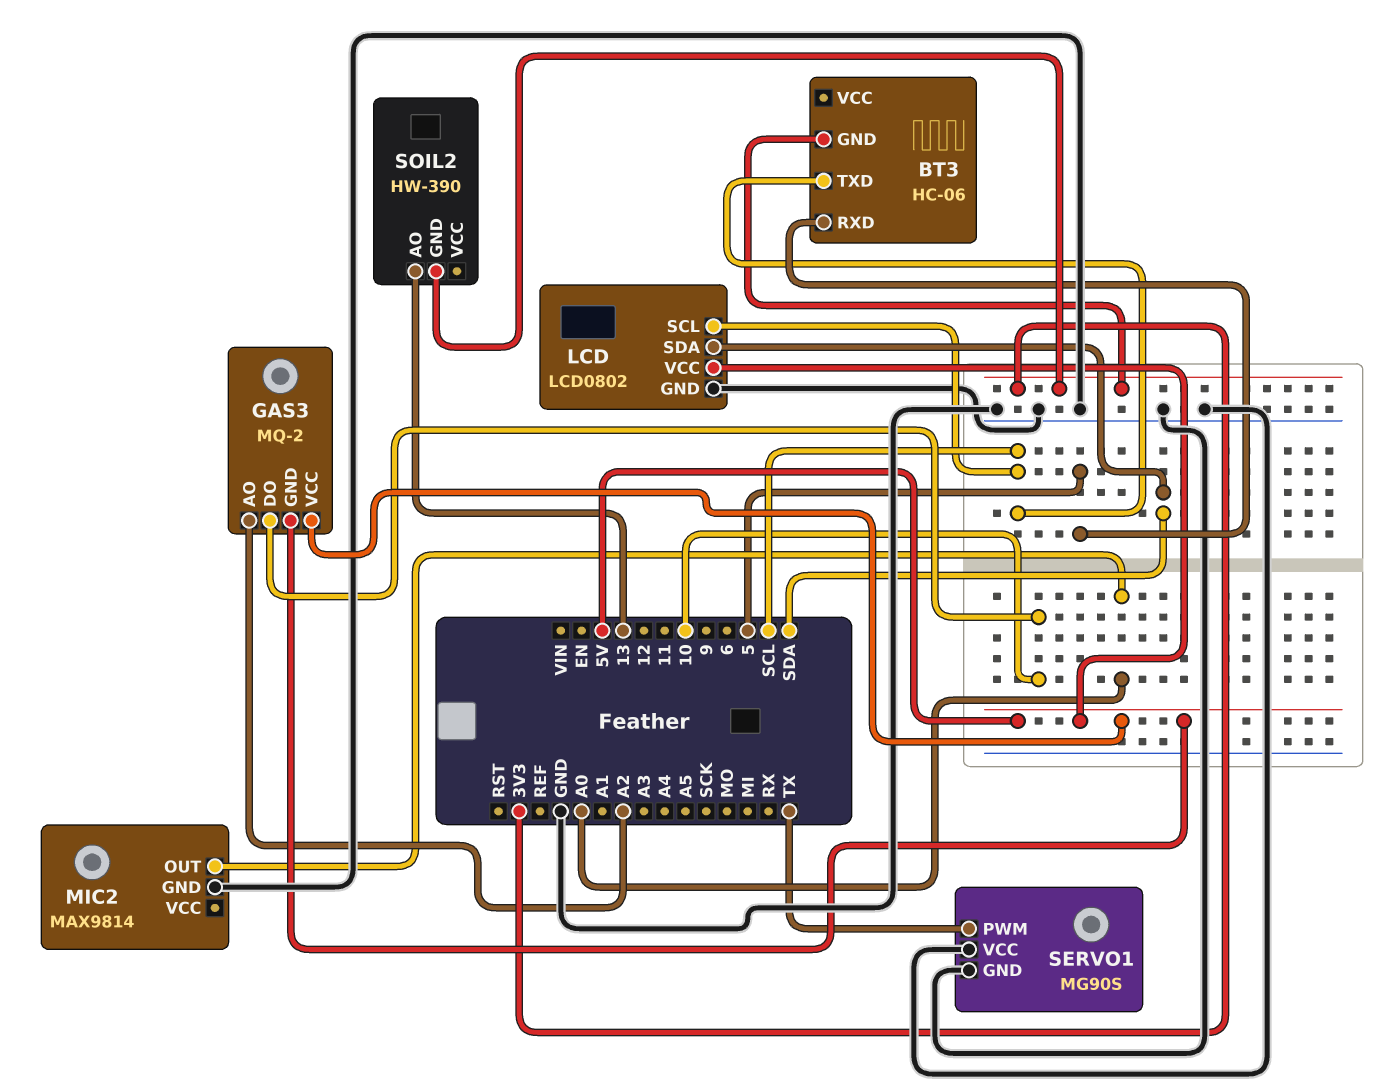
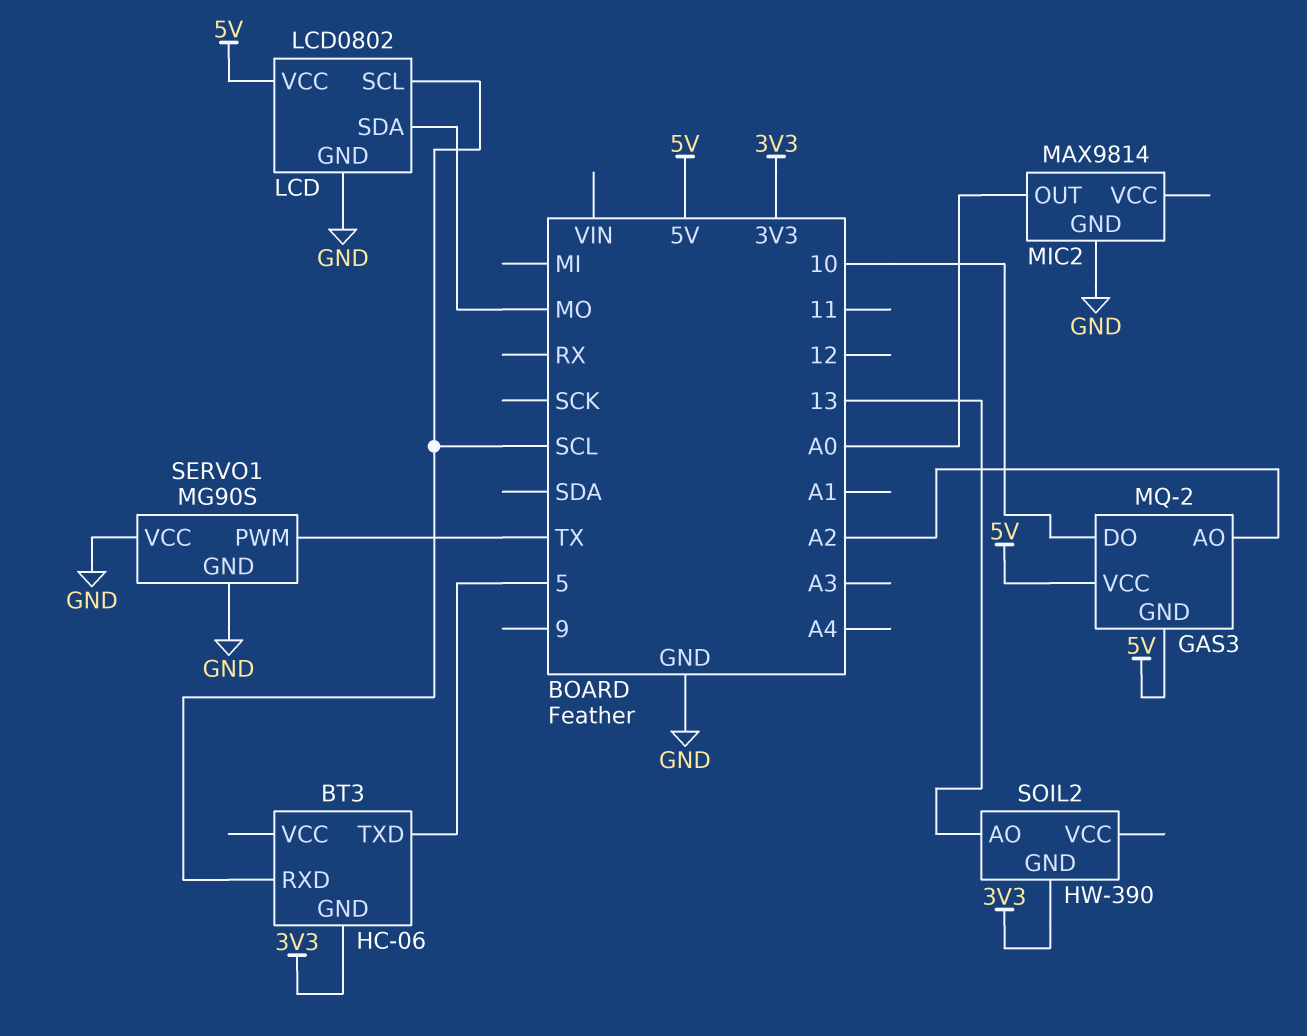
BT3 pin RXD: 5 -> SCL
BT3 pin TXD: SCL -> 5
LCD pin SDA: SDA -> MO

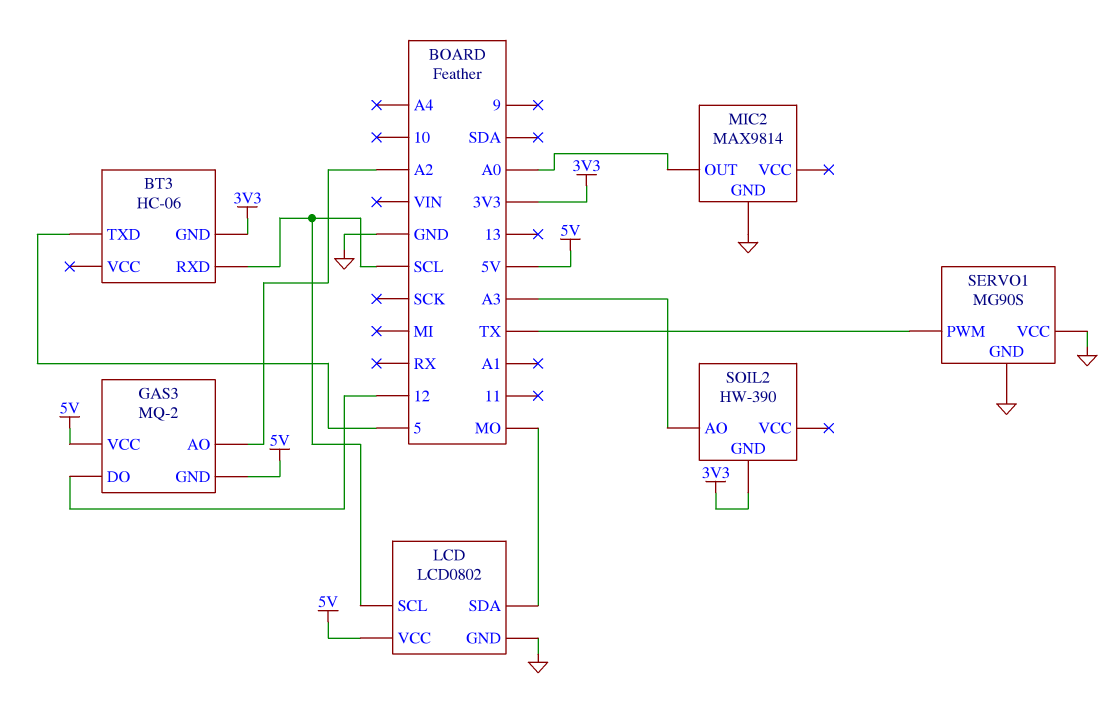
GAS3 pin DO: 10 -> 12
SOIL2 pin AO: 13 -> A3

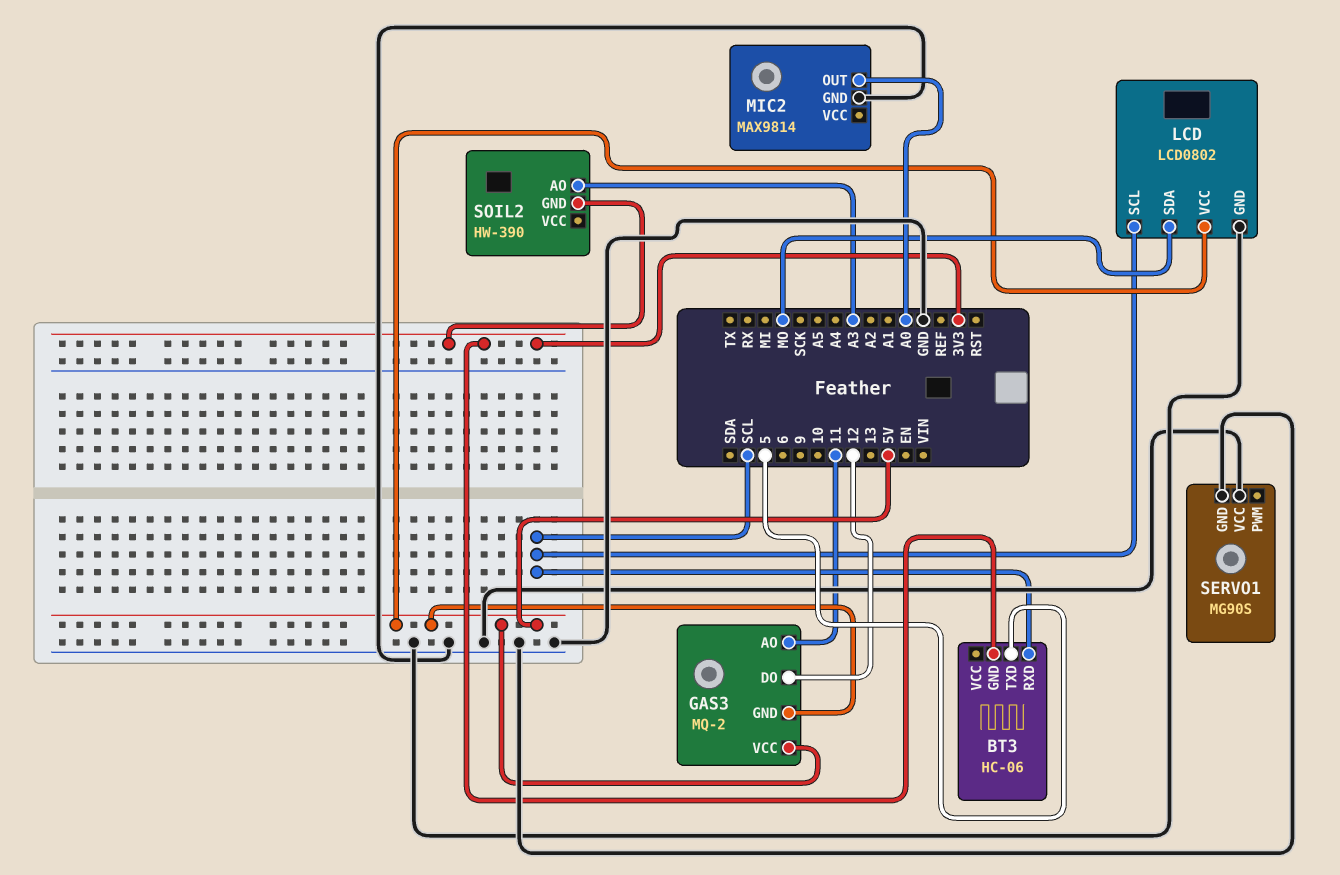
GAS3 pin AO: A2 -> 11
SERVO1 pin PWM: TX -> none

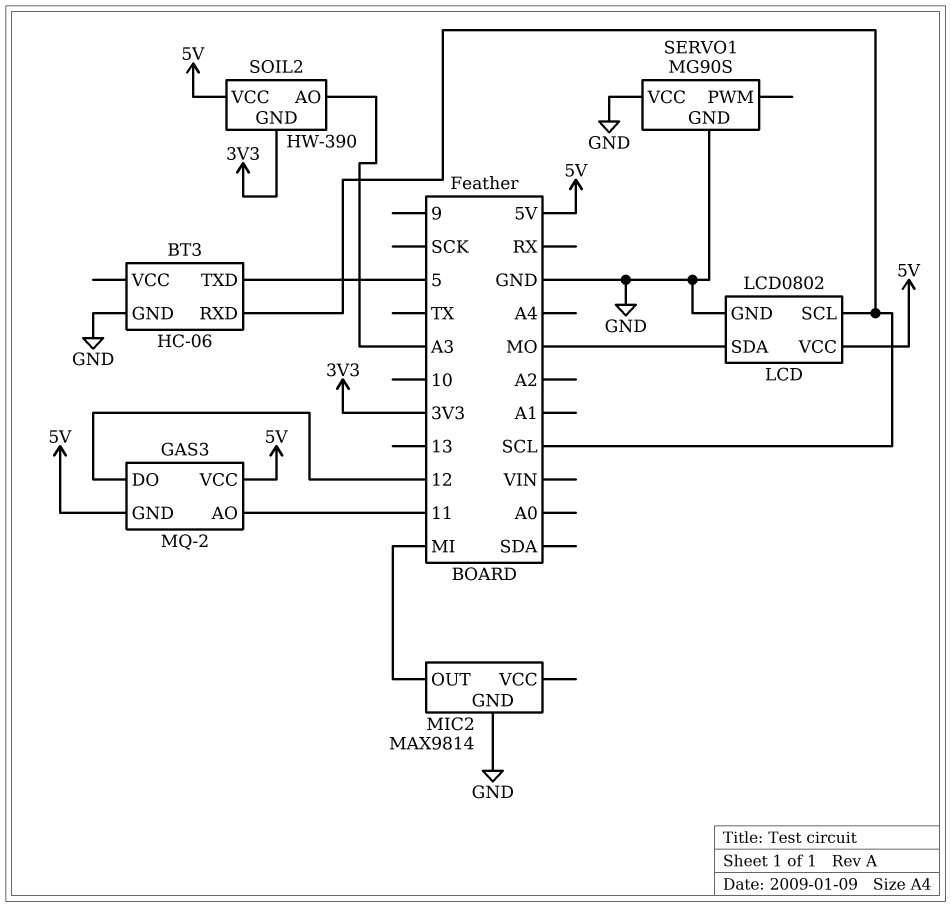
BT3 pin GND: 3V3 -> GND
MIC2 pin OUT: A0 -> MI
SOIL2 pin VCC: none -> 5V

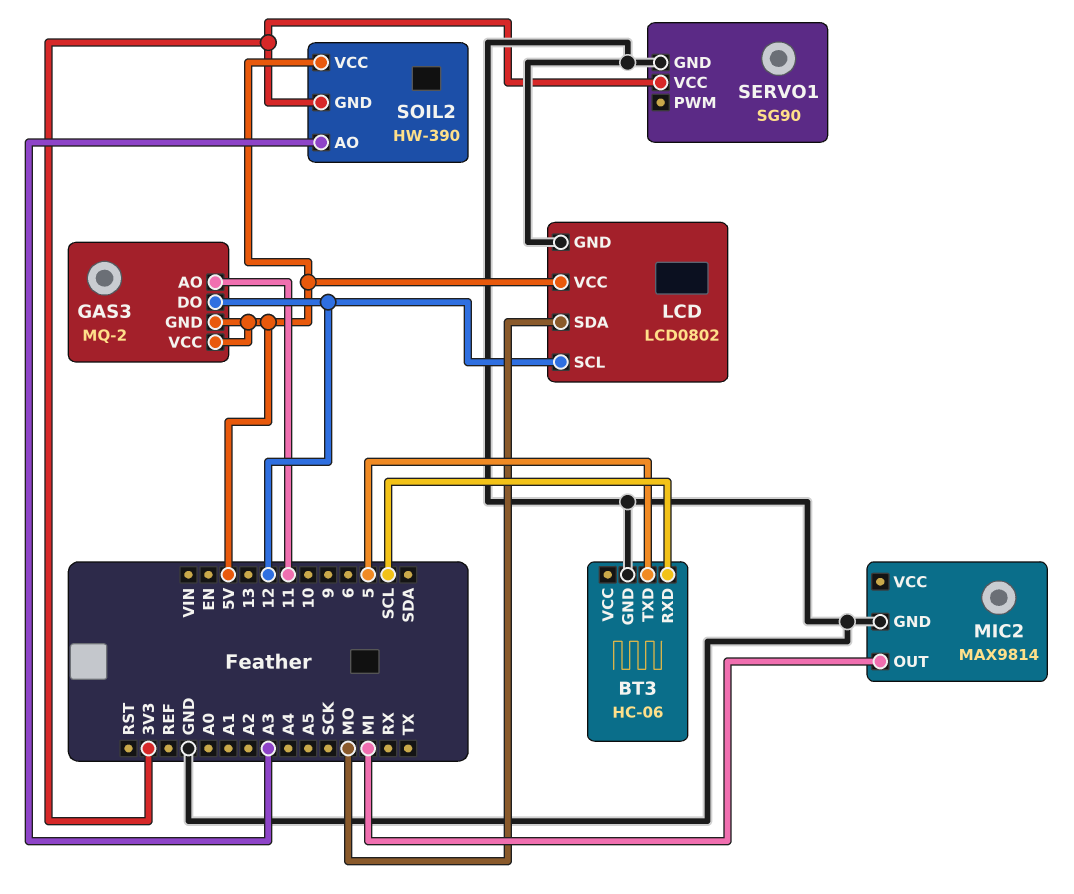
LCD pin SCL: SCL -> 12
SERVO1: MG90S -> SG90
SERVO1 pin VCC: GND -> 3V3

